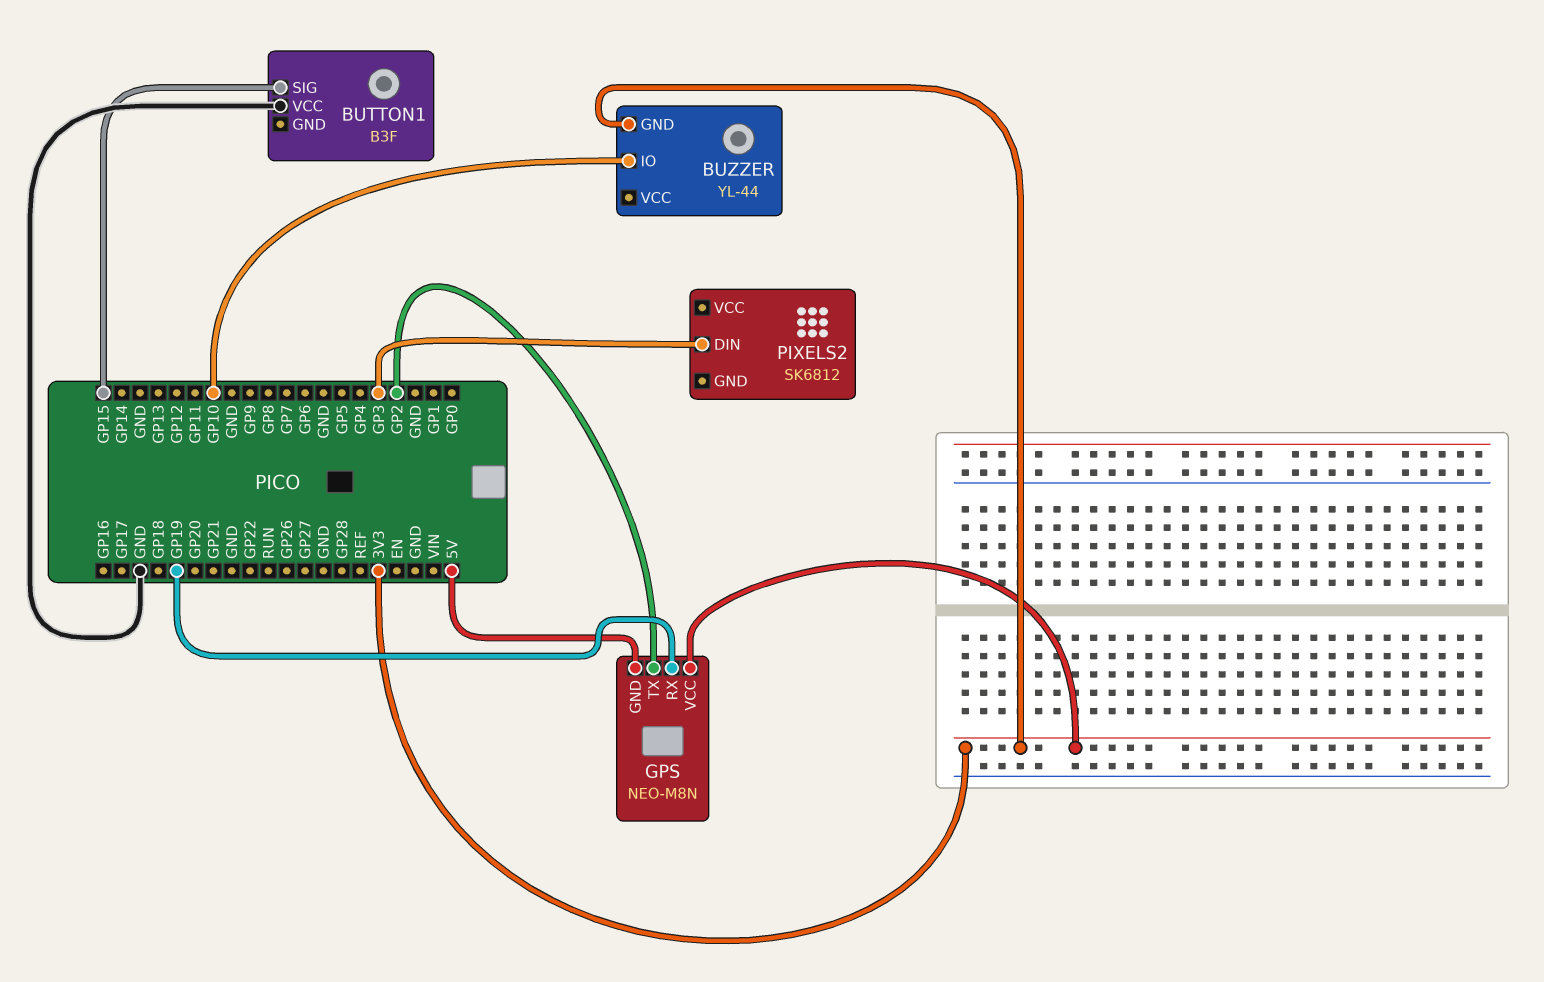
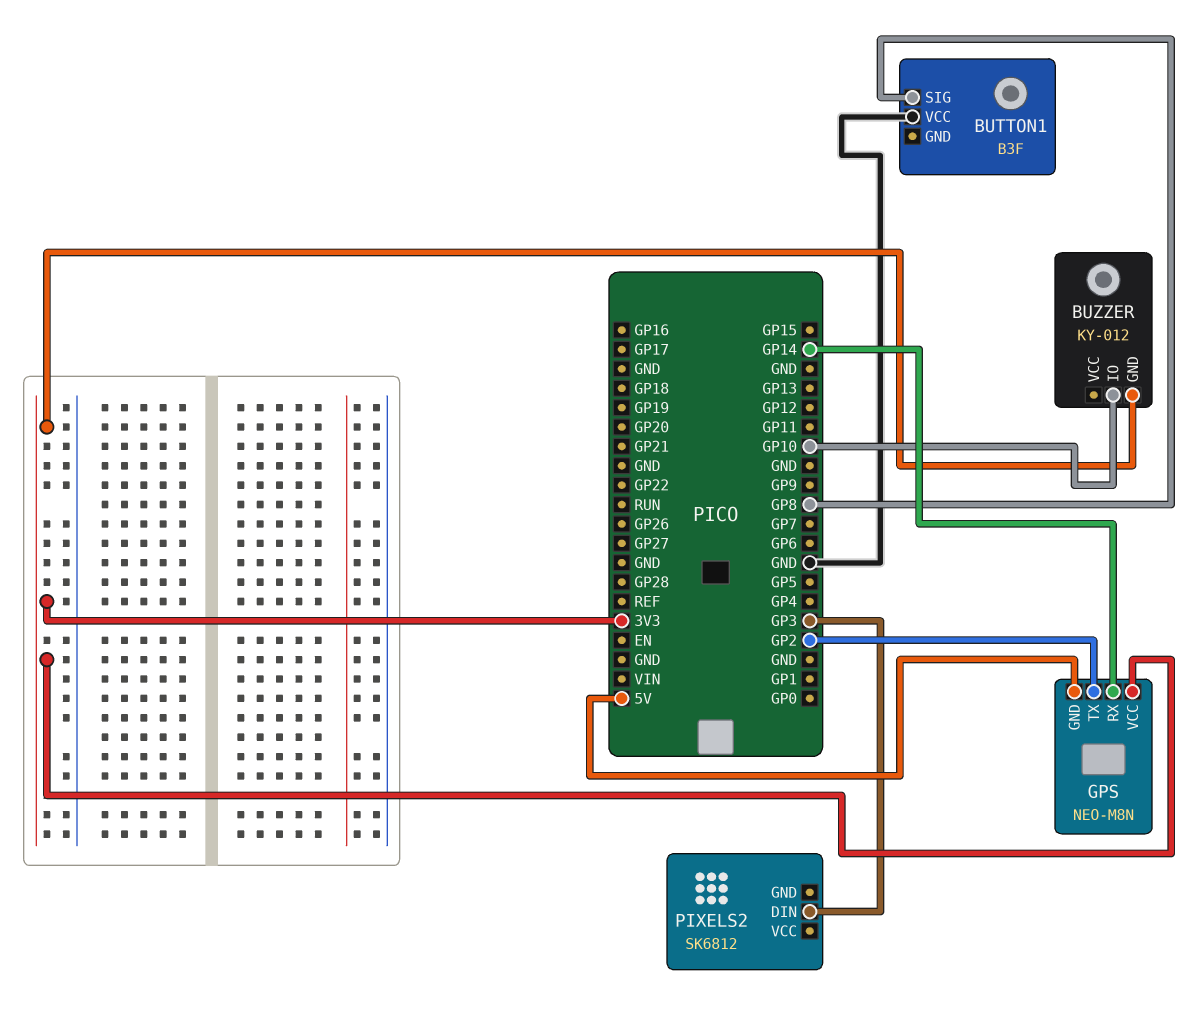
BUTTON1 pin SIG: GP15 -> GP8
BUZZER: YL-44 -> KY-012
GPS pin RX: GP19 -> GP14

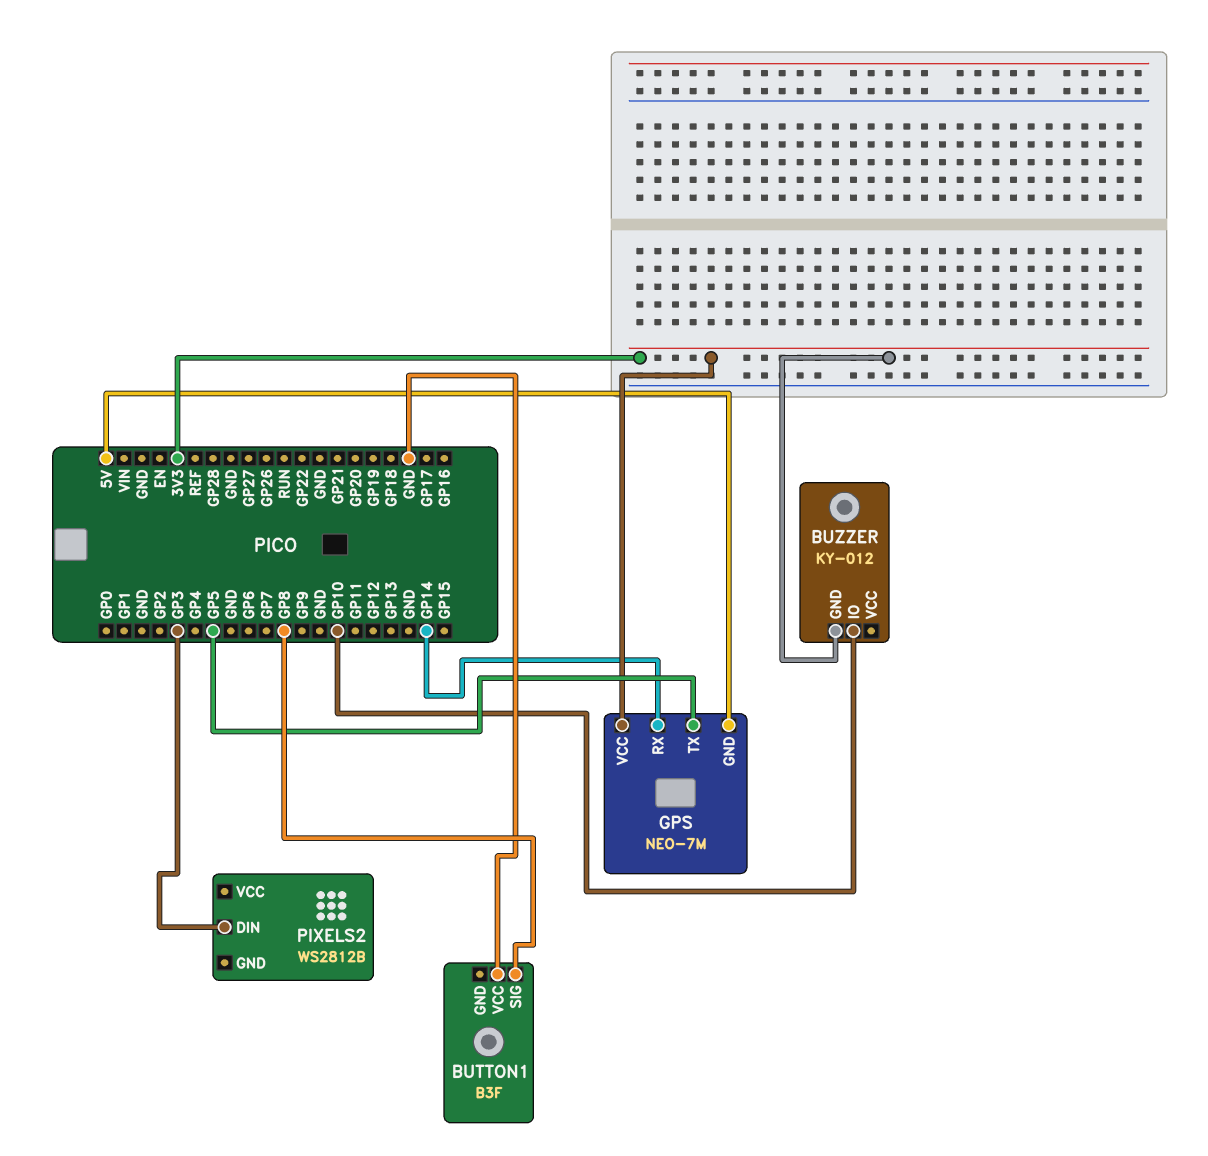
GPS: NEO-M8N -> NEO-7M
GPS pin TX: GP2 -> GP5
PIXELS2: SK6812 -> WS2812B

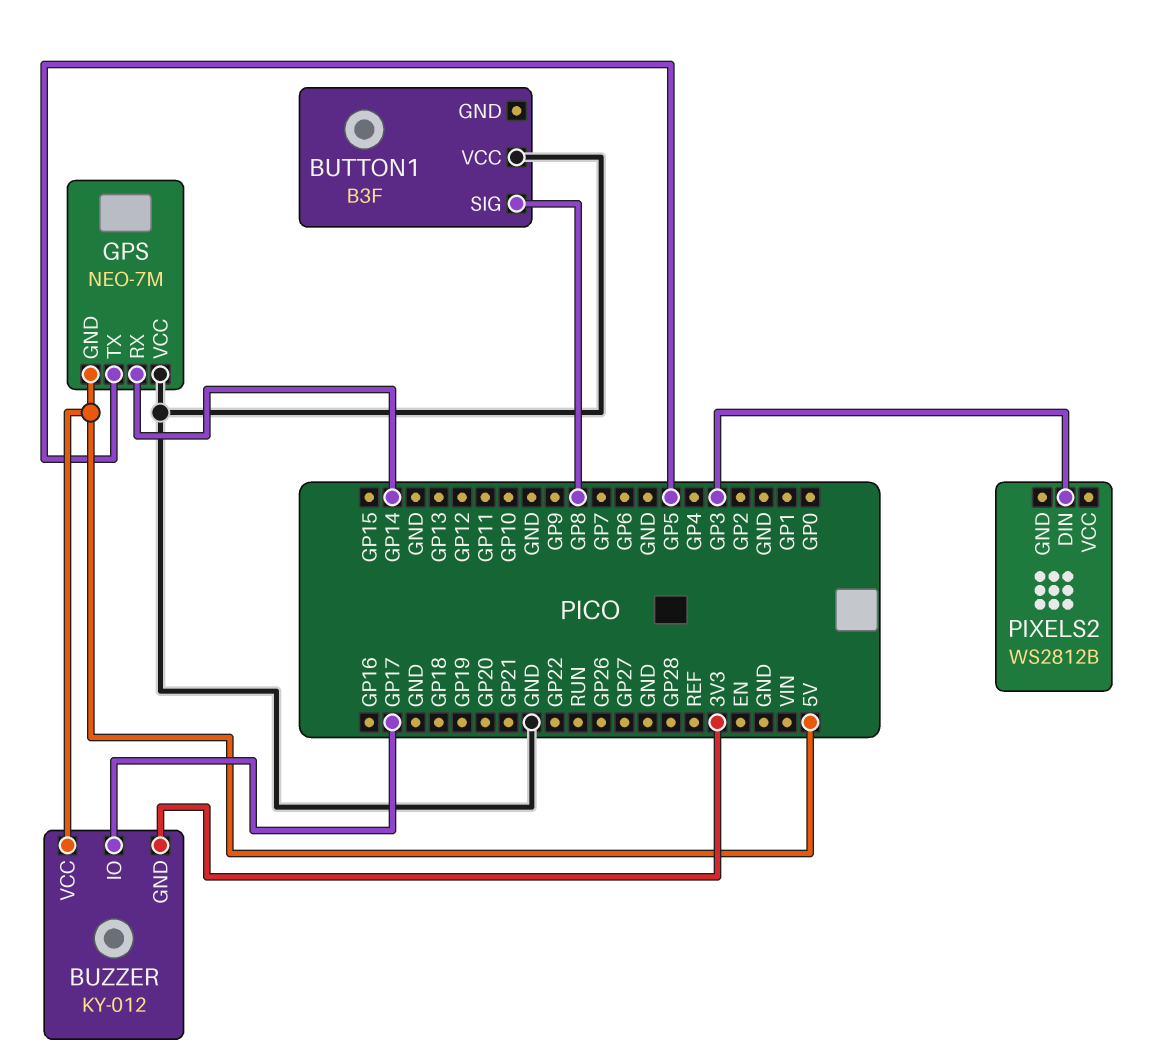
BUZZER pin IO: GP10 -> GP17
BUZZER pin VCC: none -> 5V
GPS pin VCC: 3V3 -> GND

